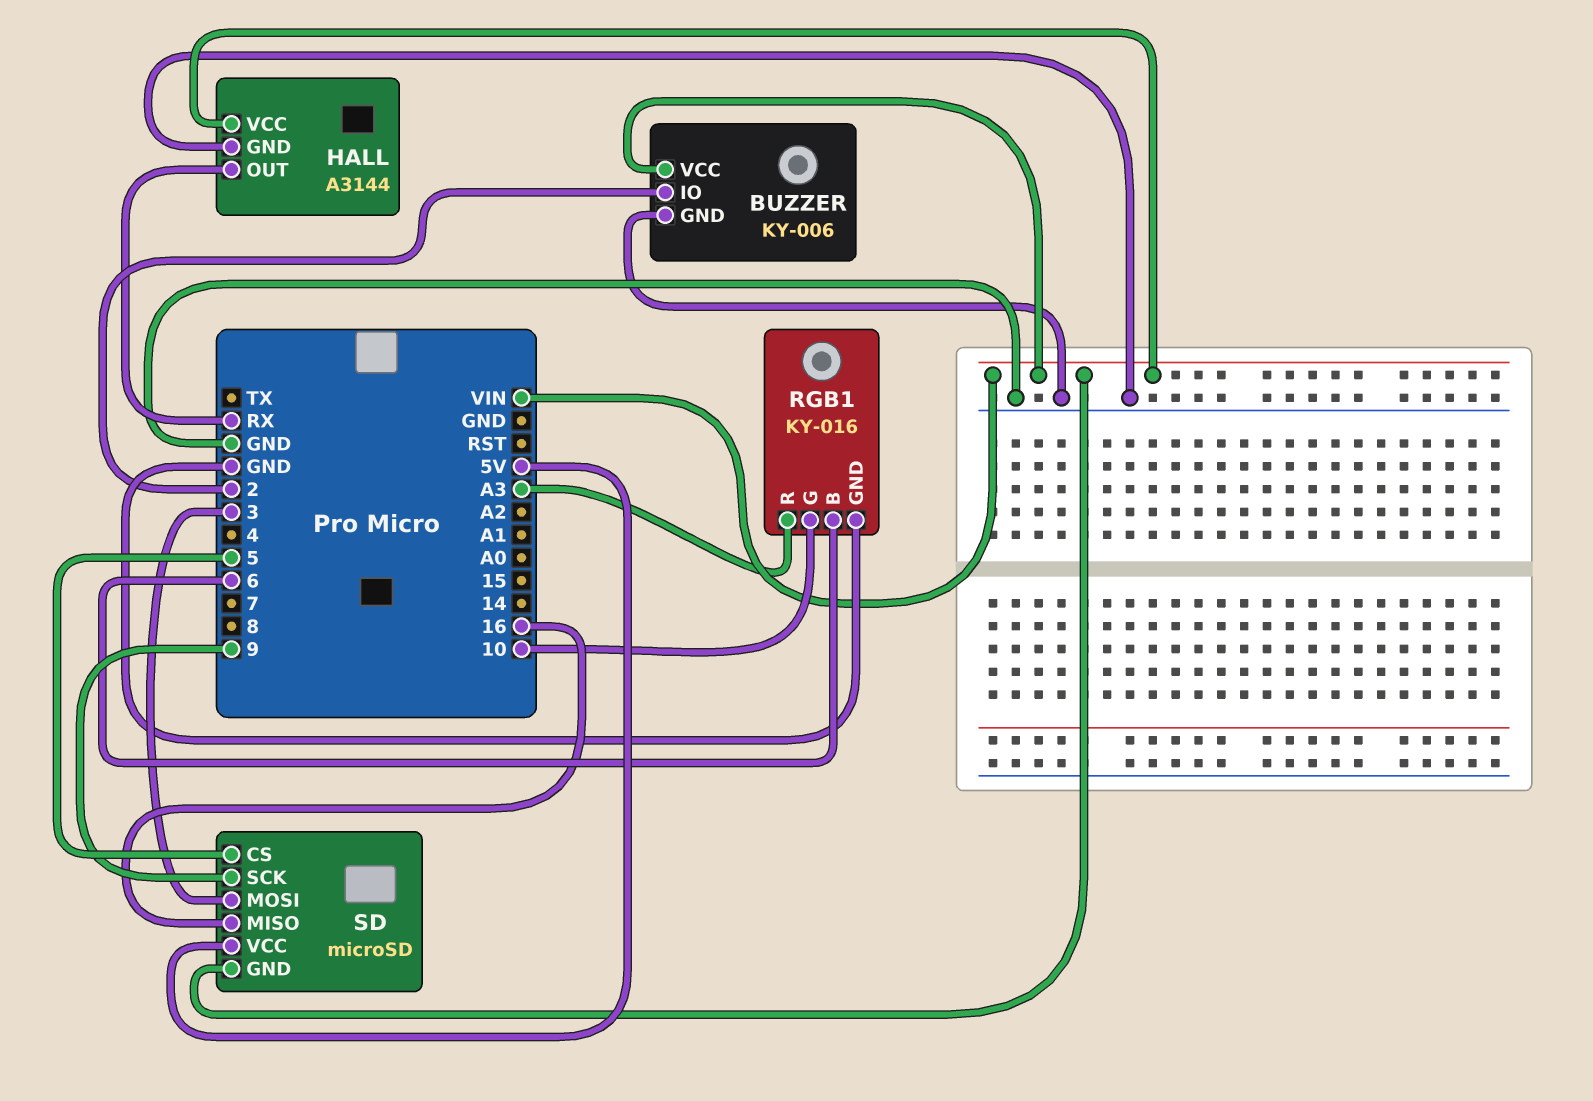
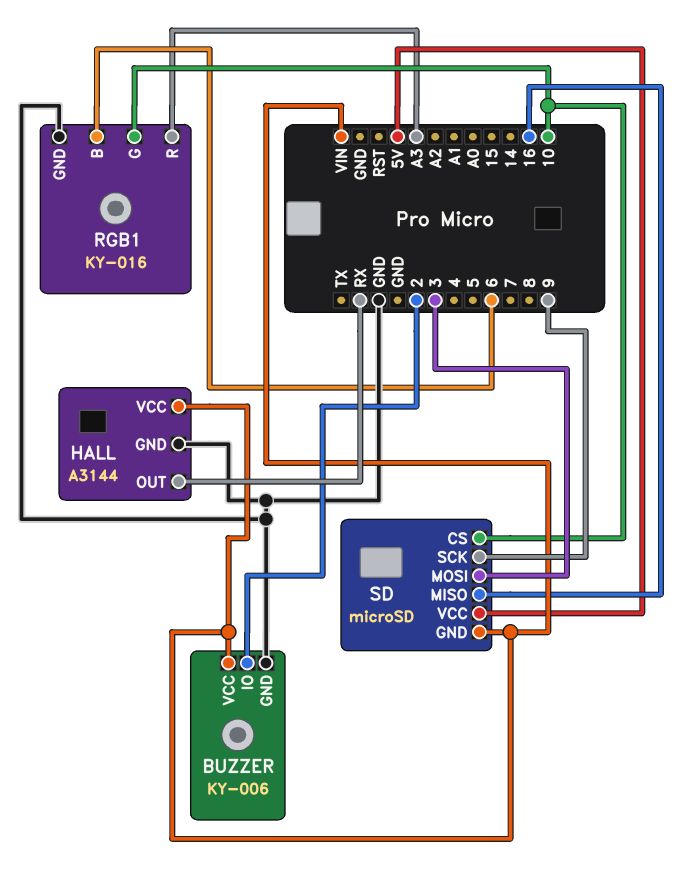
SD pin CS: 5 -> 10

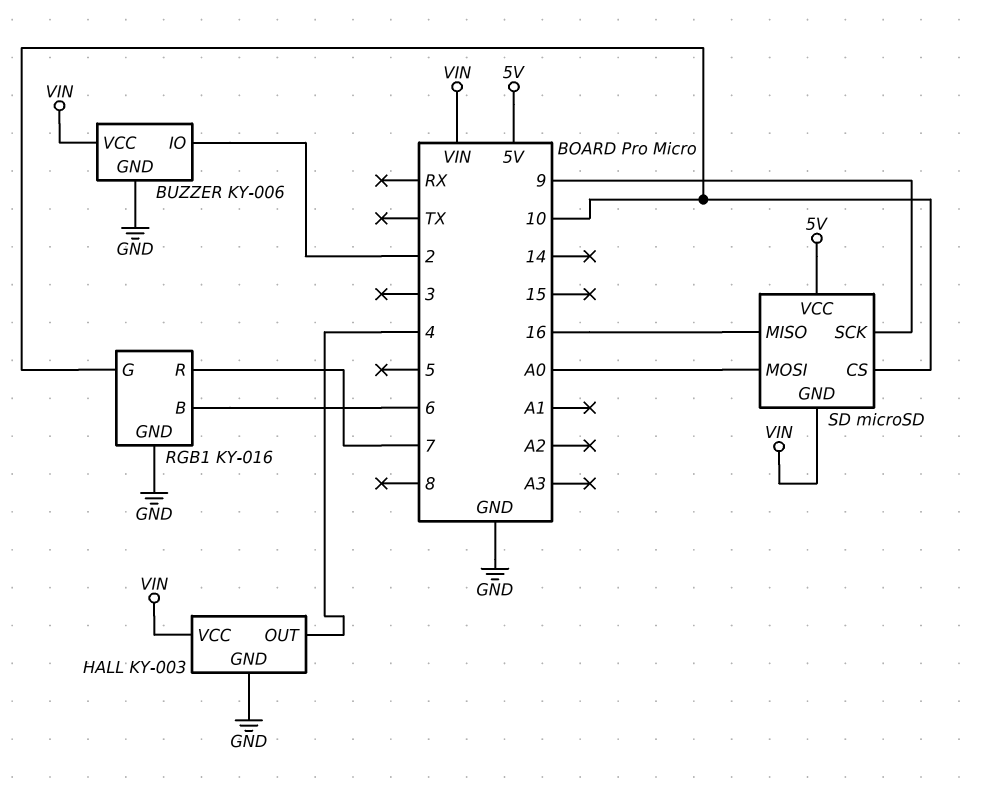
HALL: A3144 -> KY-003
HALL pin OUT: RX -> 4
RGB1 pin R: A3 -> 7
SD pin MOSI: 3 -> A0

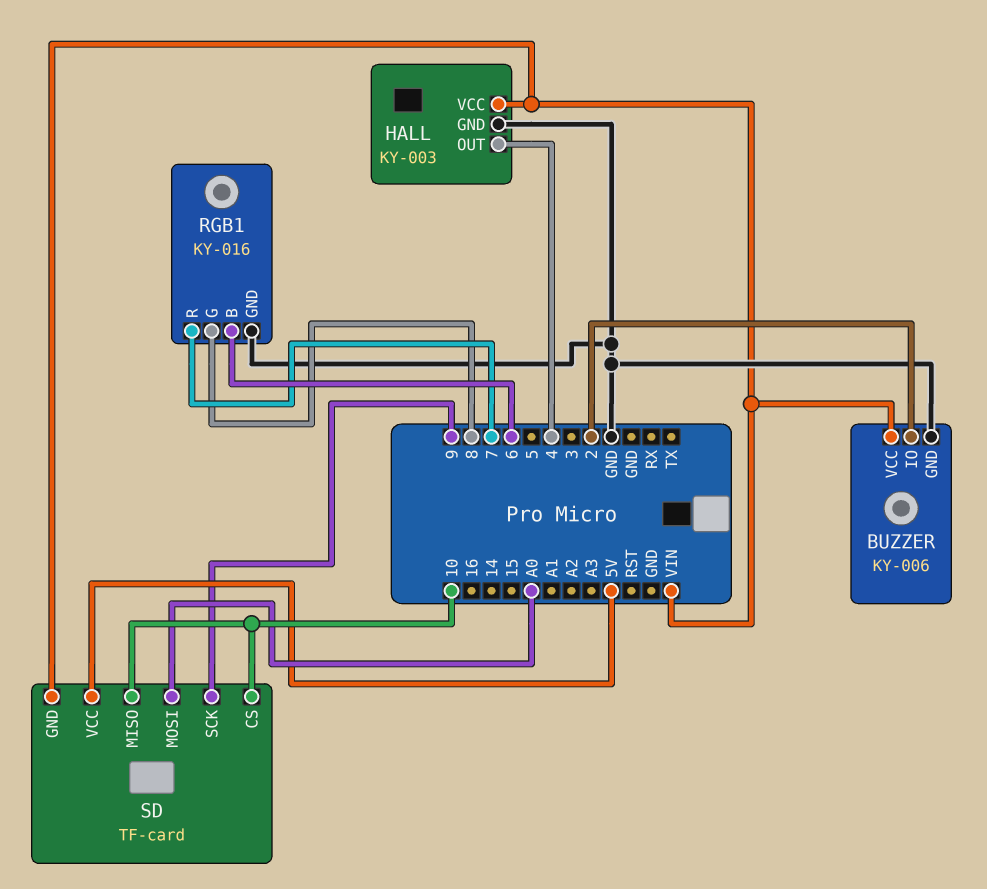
RGB1 pin G: 10 -> 8
SD: microSD -> TF-card
SD pin MISO: 16 -> 10

